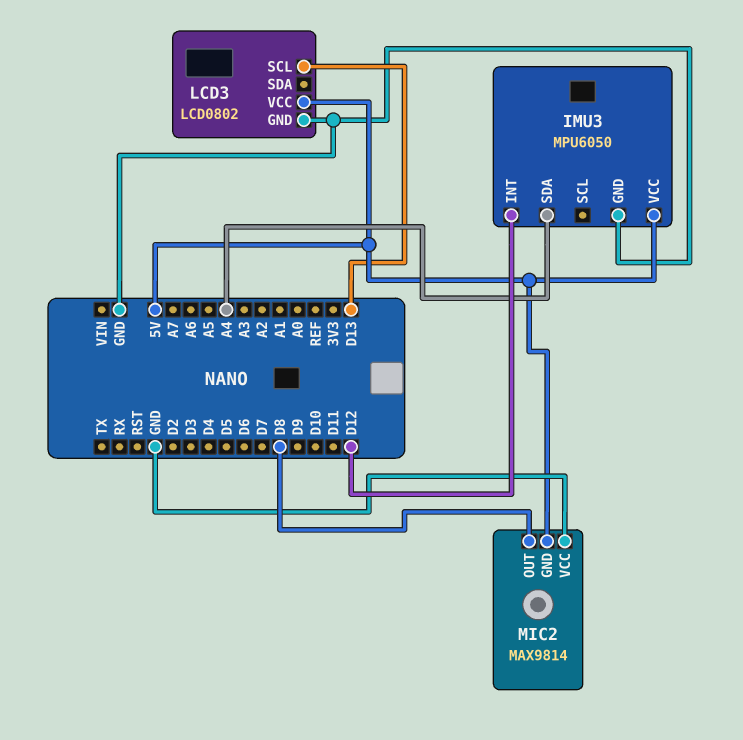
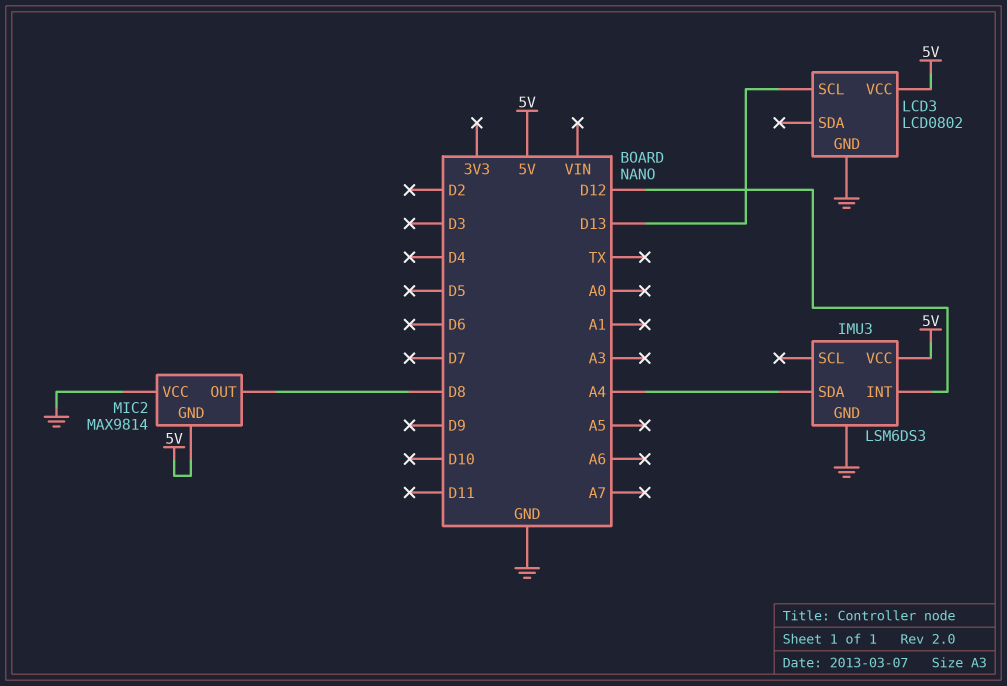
IMU3: MPU6050 -> LSM6DS3

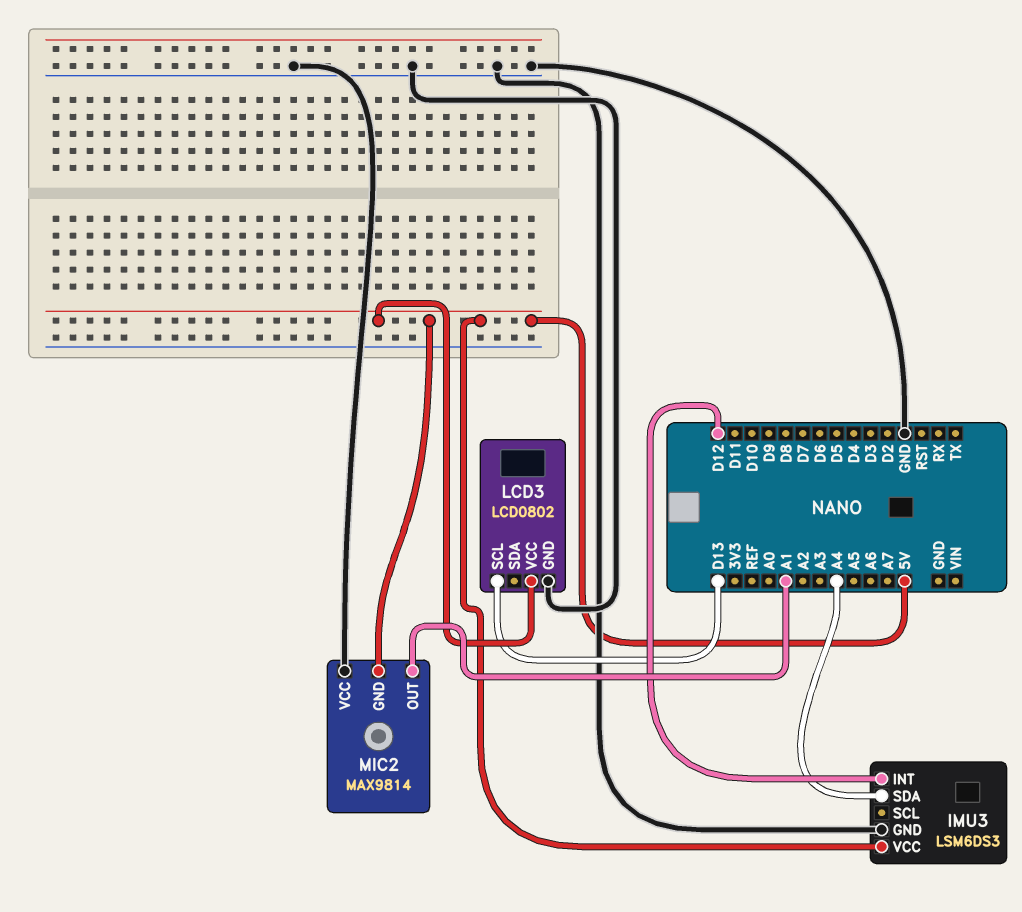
MIC2 pin OUT: D8 -> A1

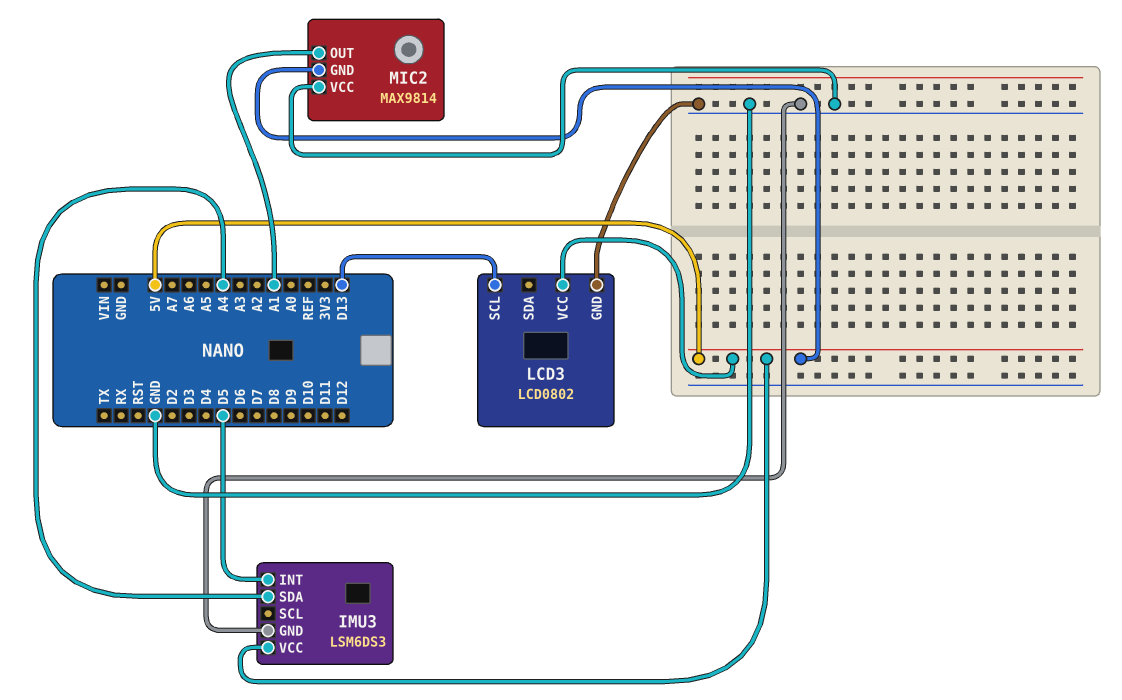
IMU3 pin INT: D12 -> D5

